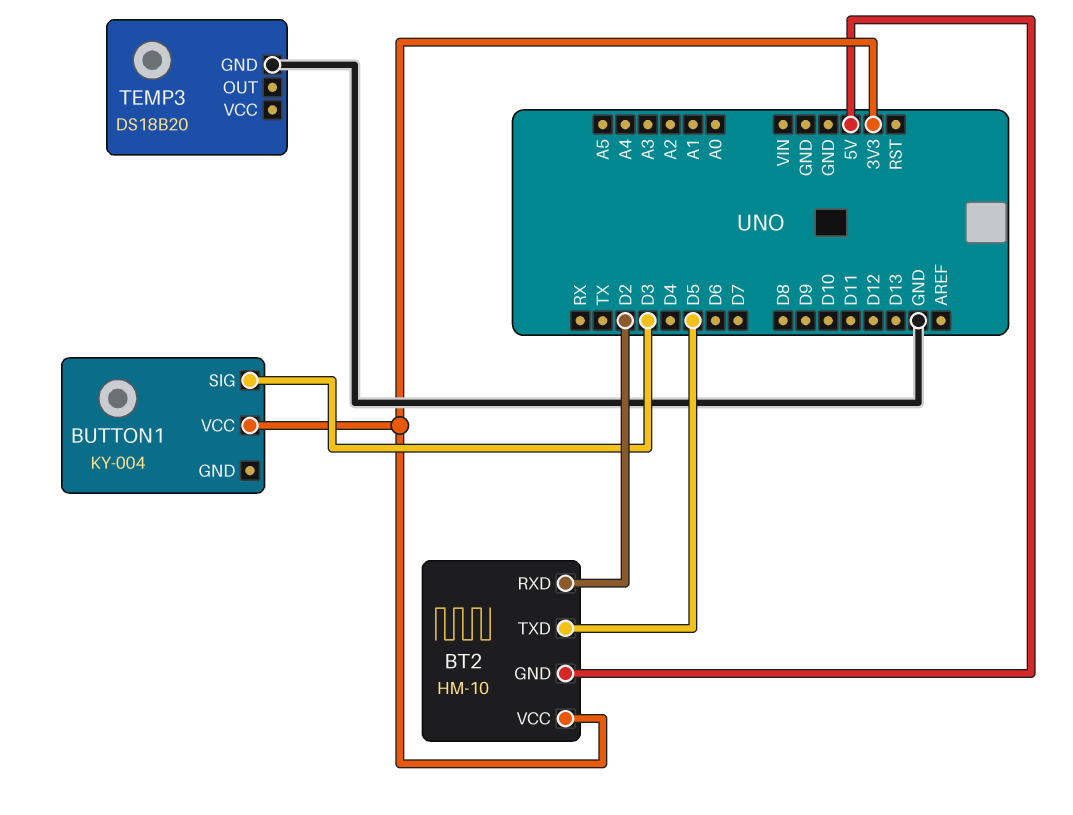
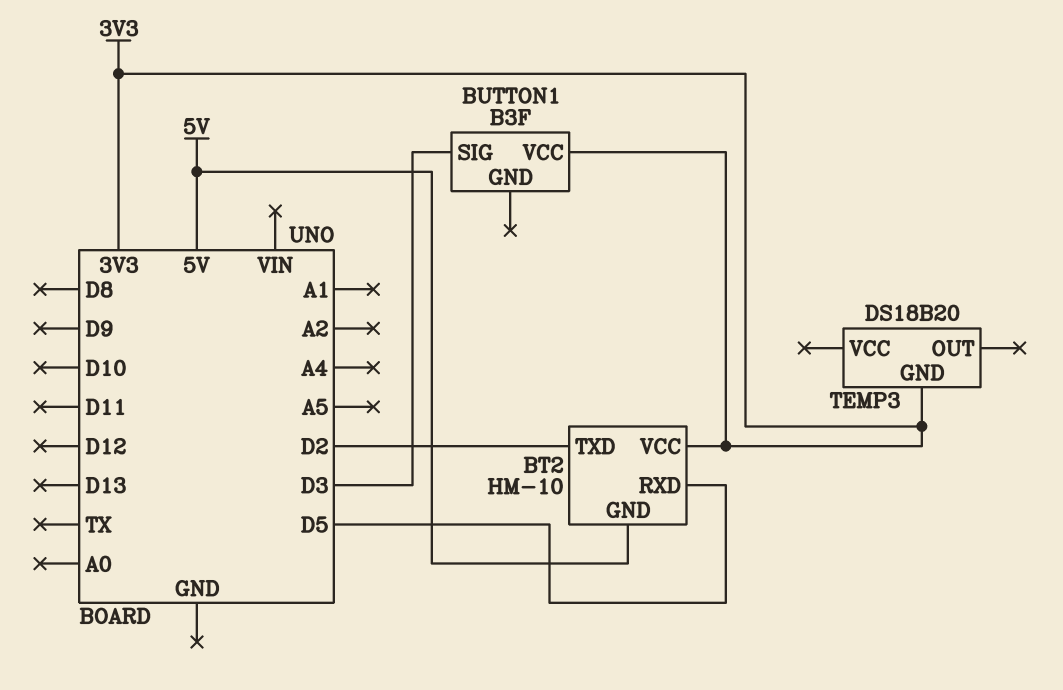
BT2 pin RXD: D2 -> D5
BT2 pin TXD: D5 -> D2
BUTTON1: KY-004 -> B3F
TEMP3 pin GND: GND -> 3V3

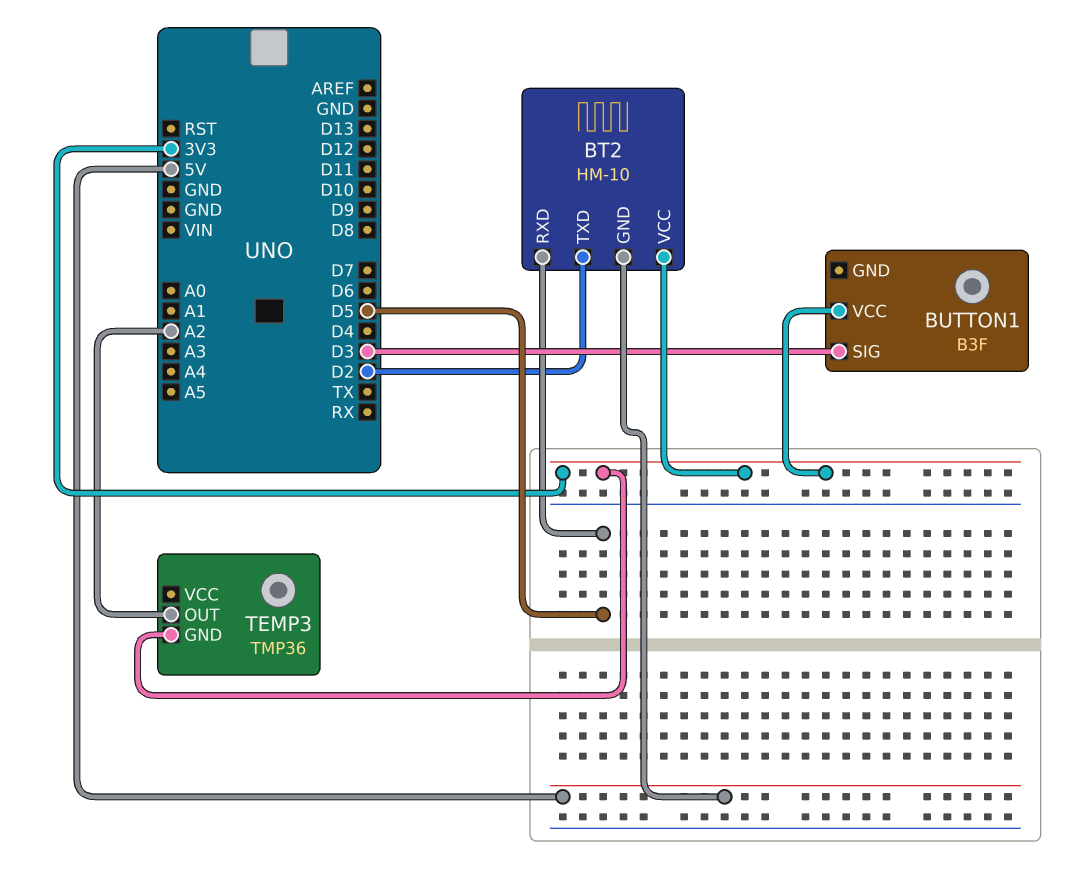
TEMP3: DS18B20 -> TMP36
TEMP3 pin OUT: none -> A2

